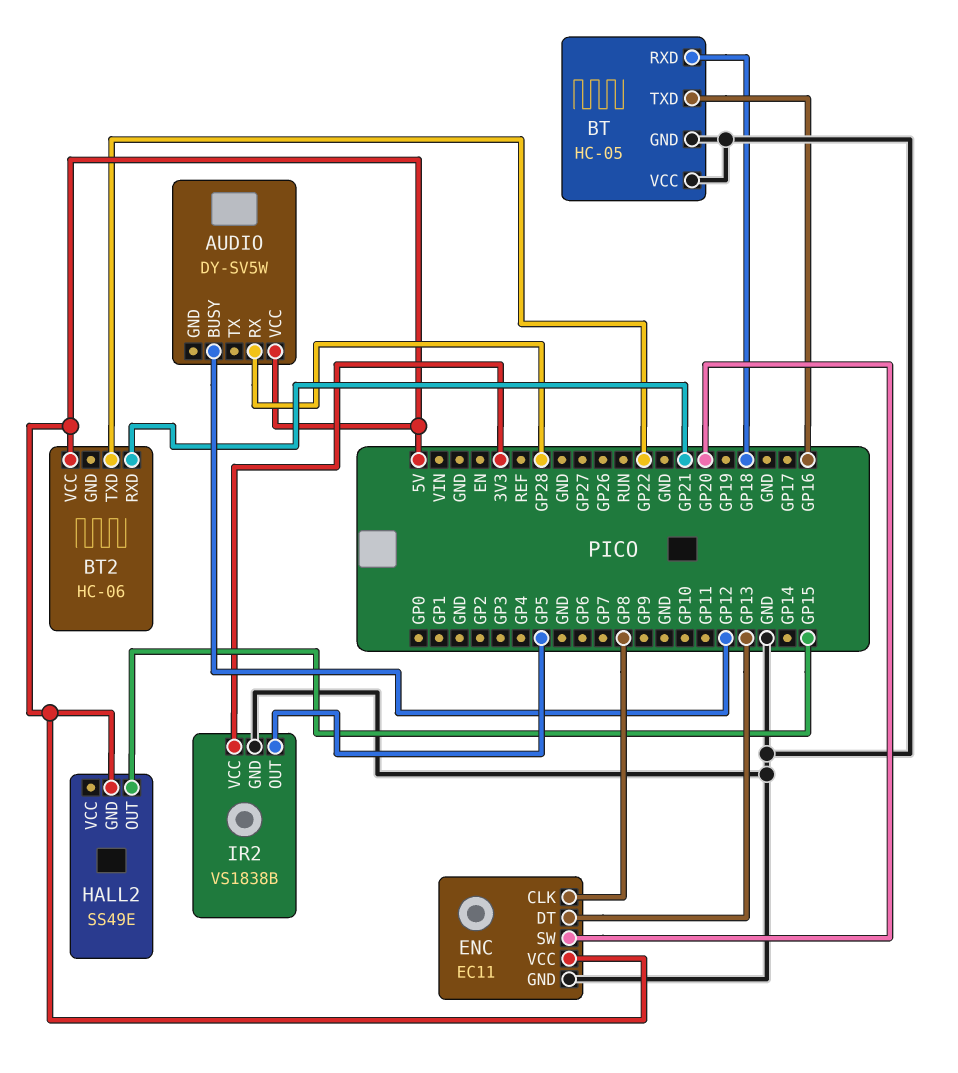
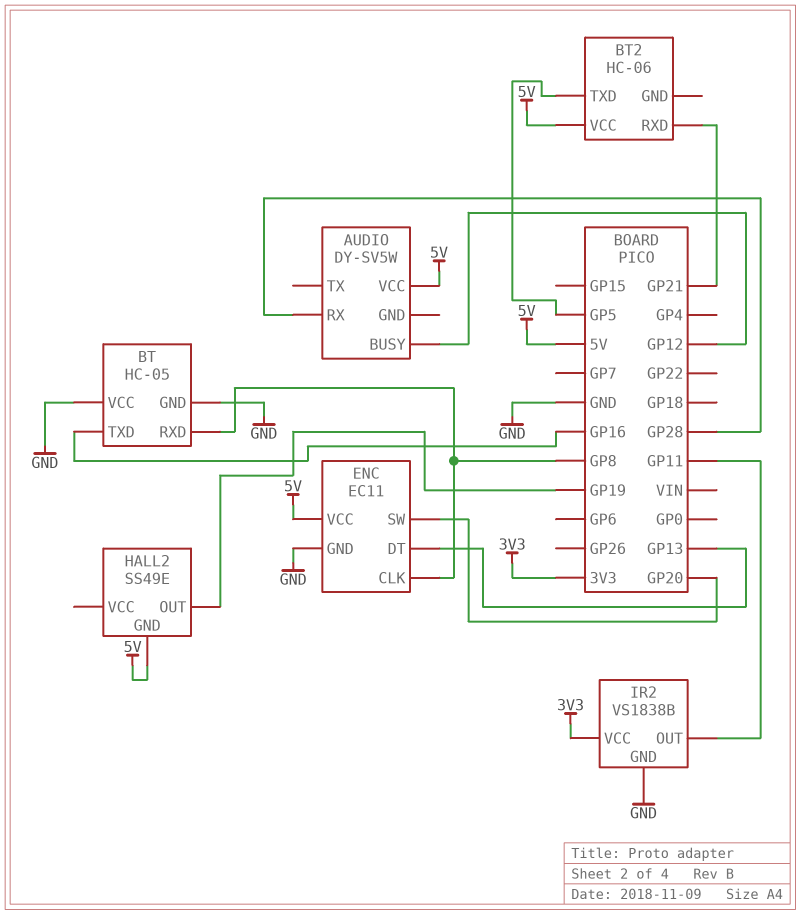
BT pin RXD: GP18 -> GP8
BT2 pin TXD: GP22 -> GP5
HALL2 pin OUT: GP15 -> GP19
IR2 pin OUT: GP5 -> GP11

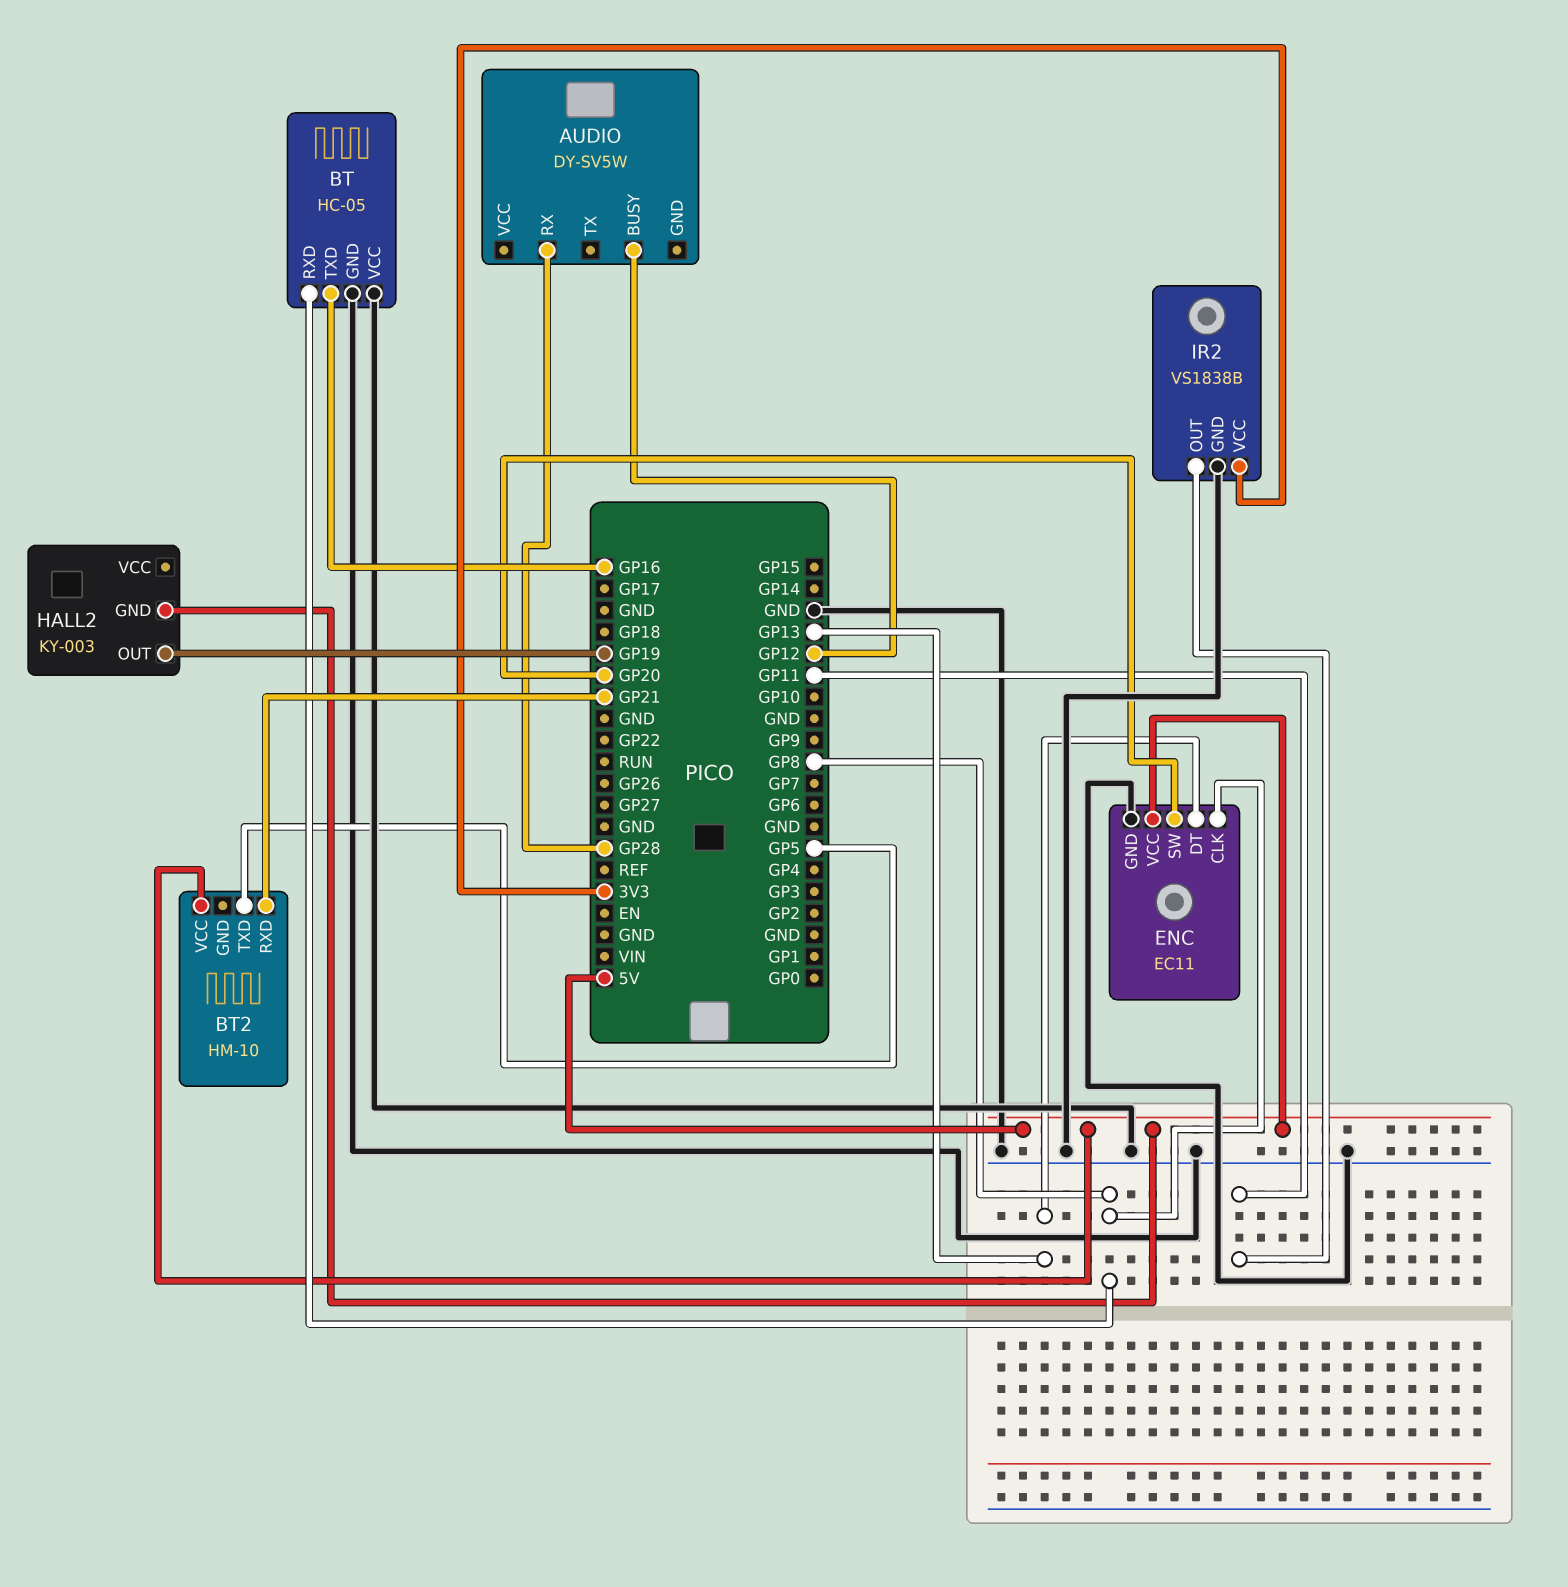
AUDIO pin VCC: 5V -> none
BT2: HC-06 -> HM-10
HALL2: SS49E -> KY-003

